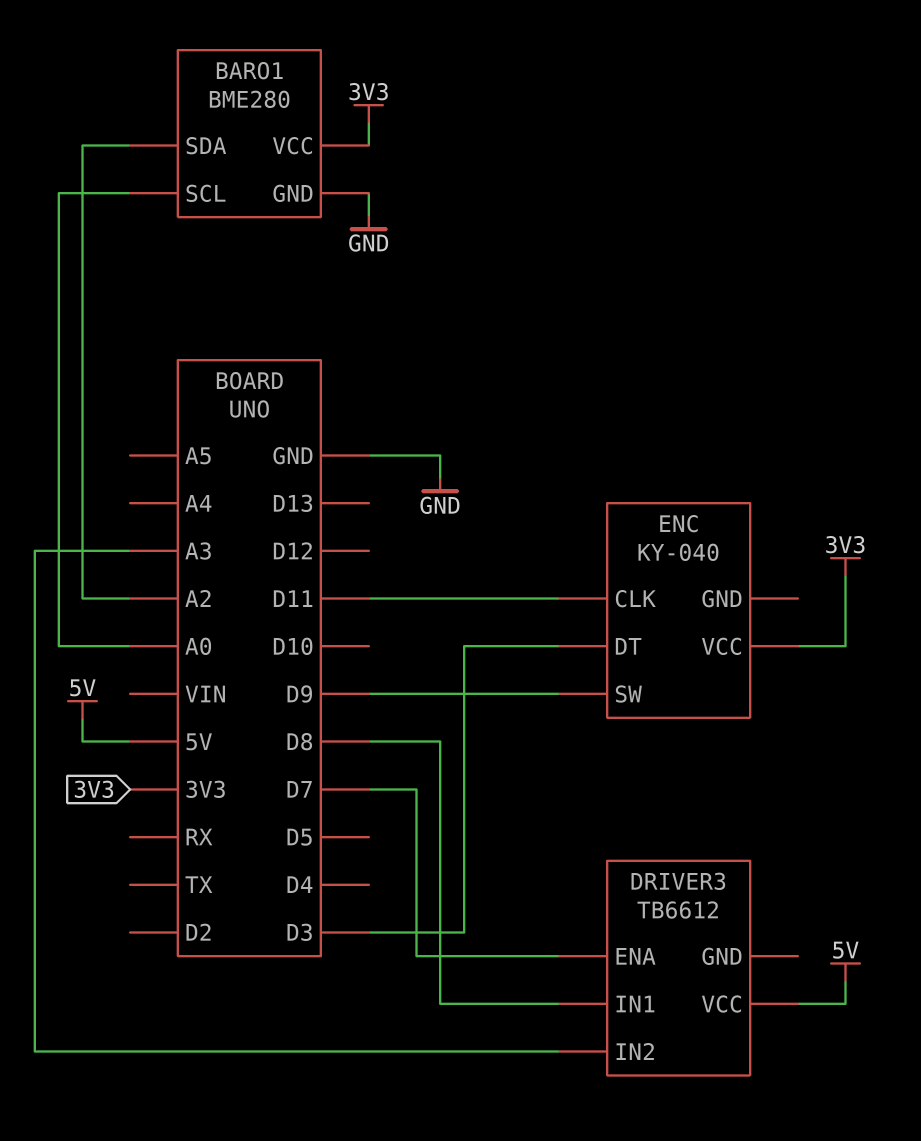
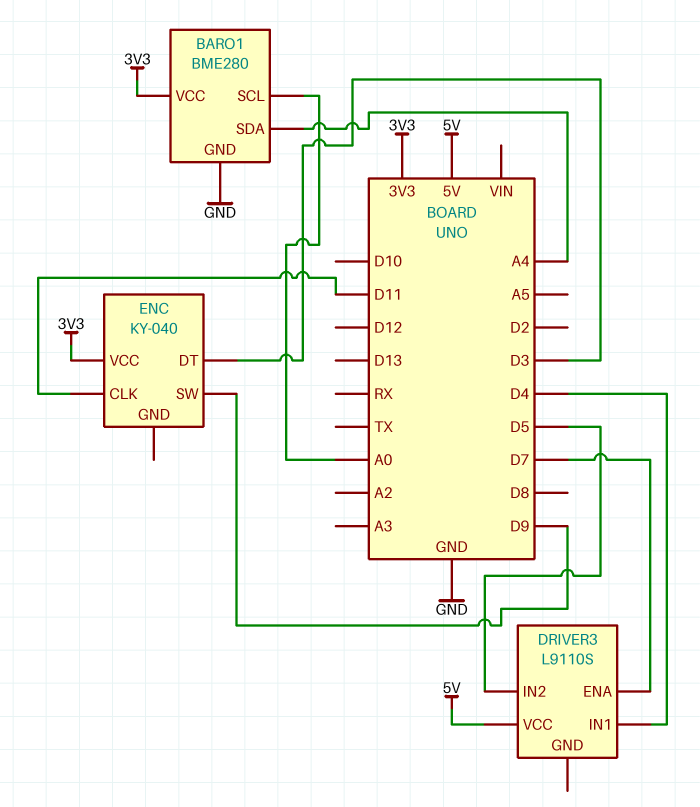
BARO1 pin SDA: A2 -> A4
DRIVER3: TB6612 -> L9110S
DRIVER3 pin IN1: D8 -> D4
DRIVER3 pin IN2: A3 -> D5

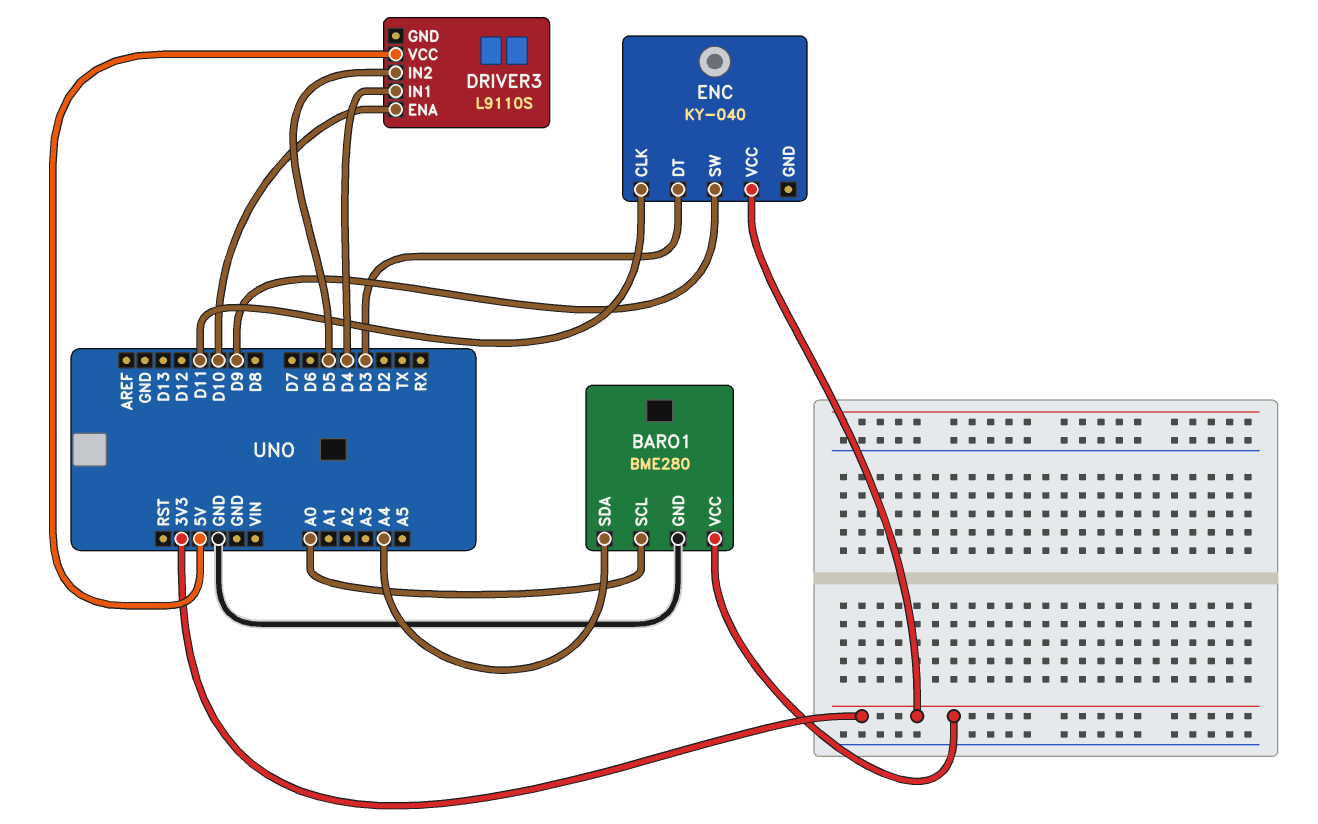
DRIVER3 pin ENA: D7 -> D10

